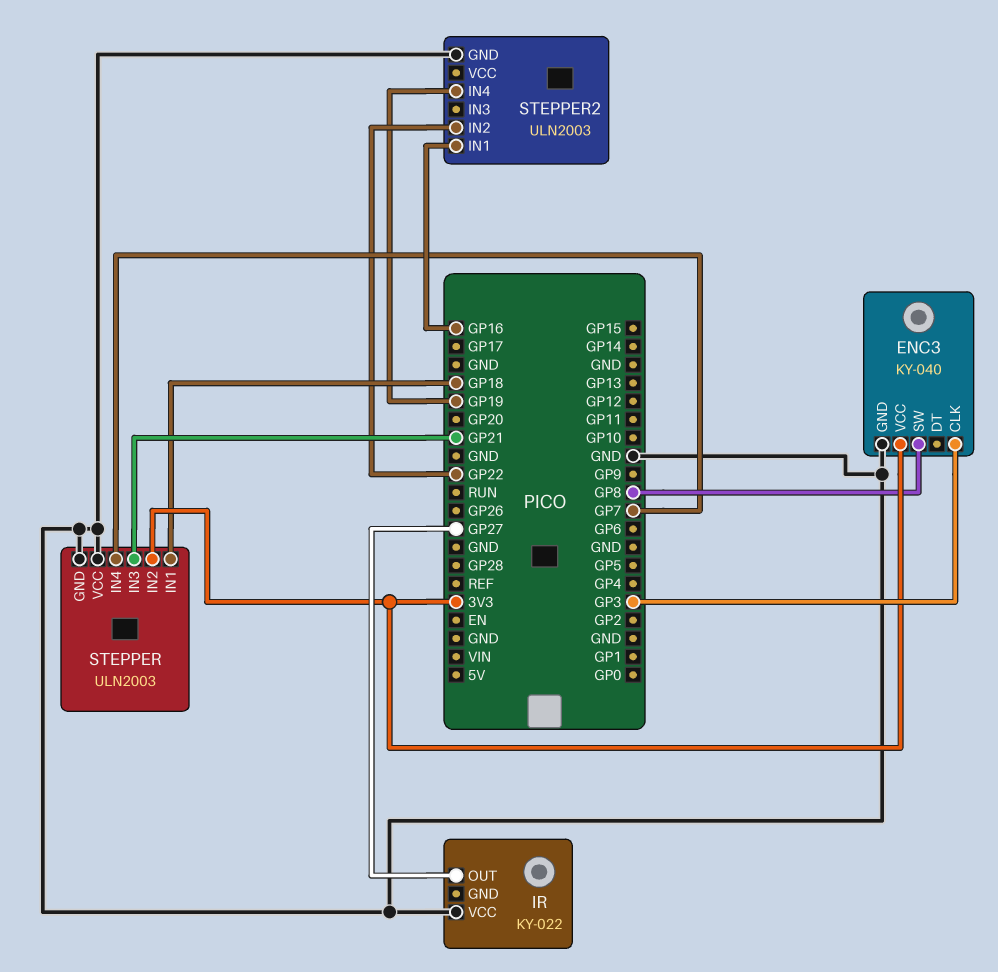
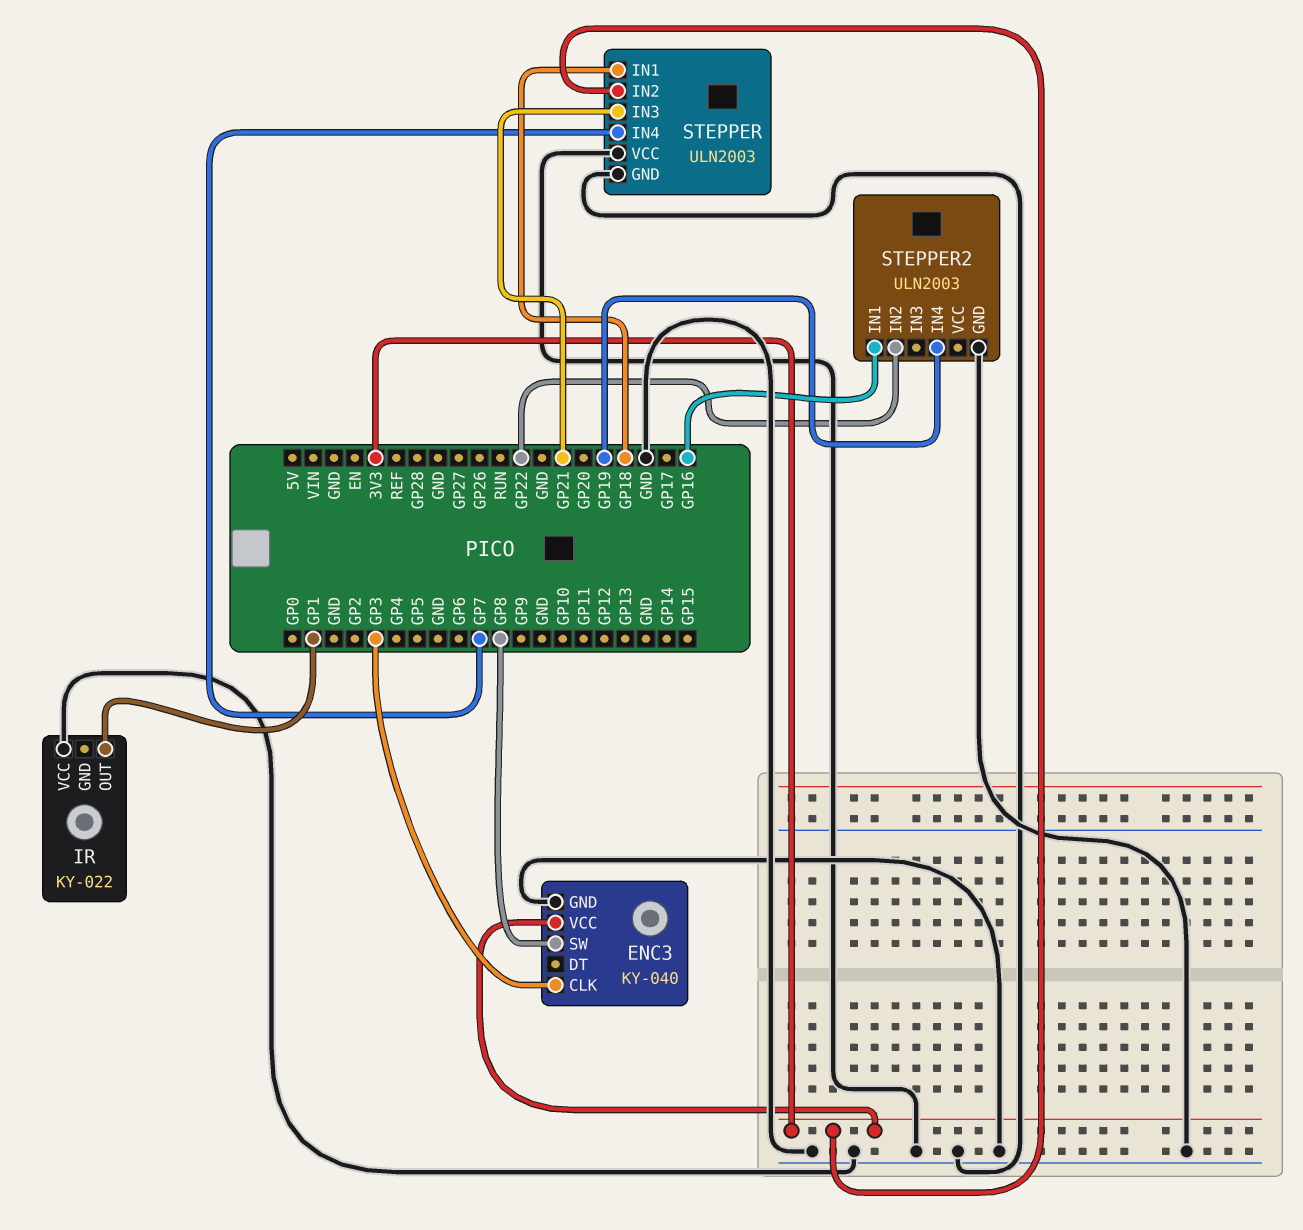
IR pin OUT: GP27 -> GP1

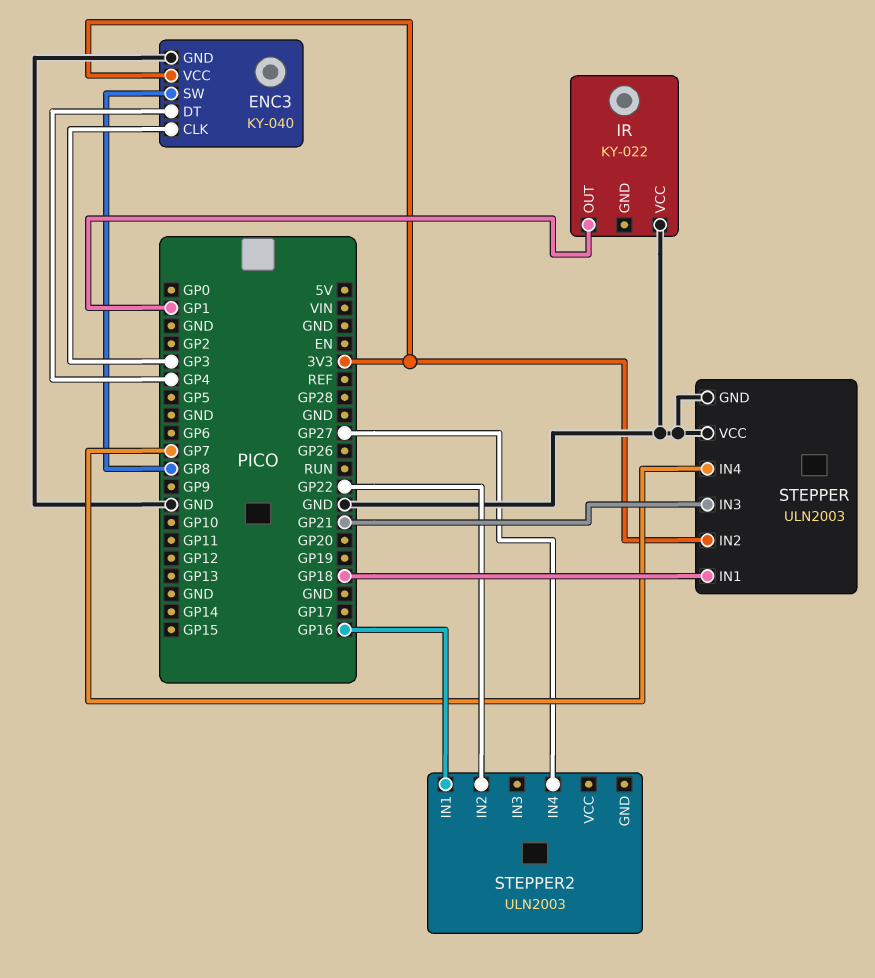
ENC3 pin DT: none -> GP4
STEPPER2 pin GND: GND -> none
STEPPER2 pin IN4: GP19 -> GP27

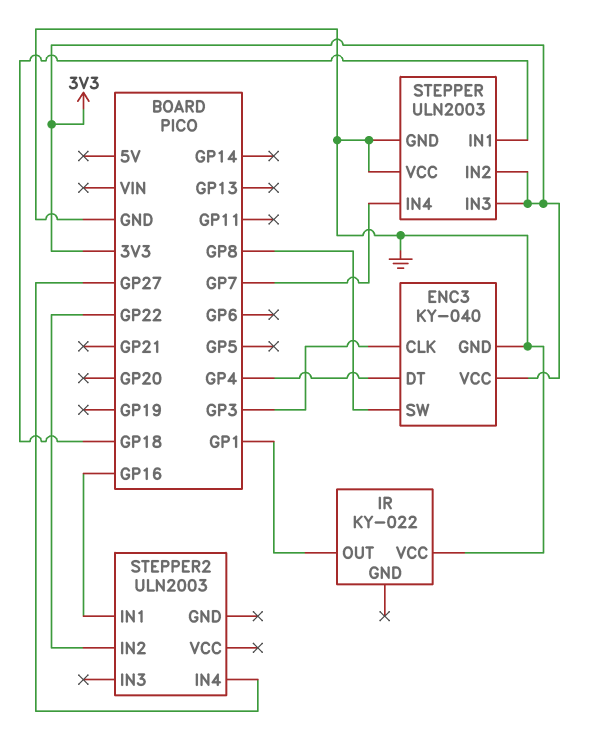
STEPPER pin IN3: GP21 -> 3V3

